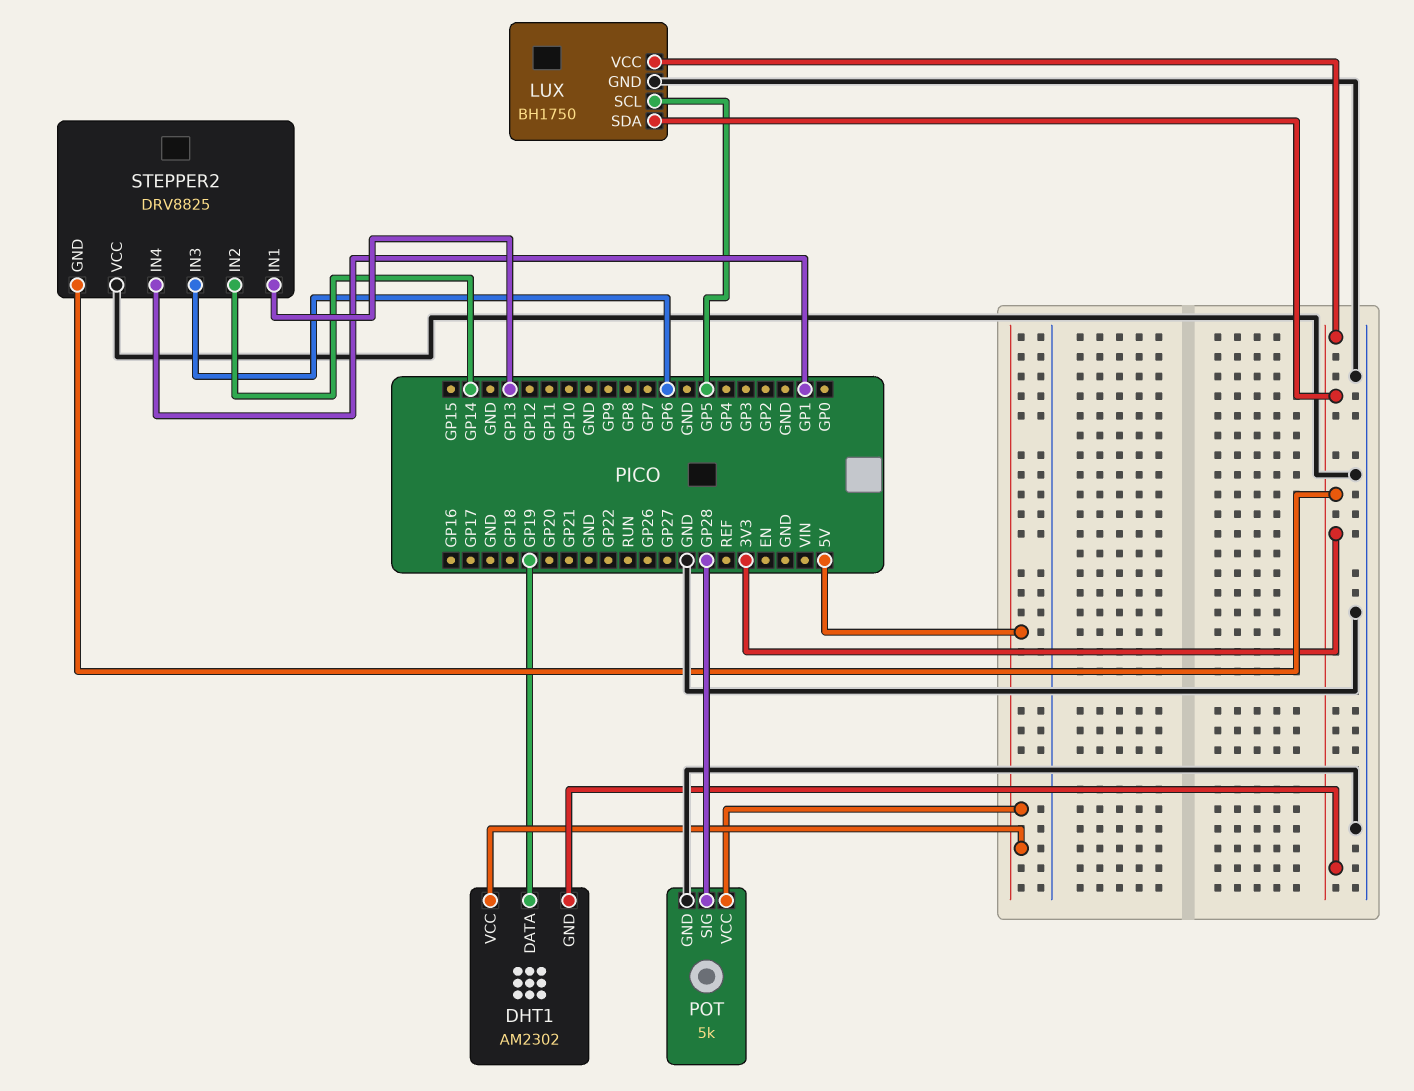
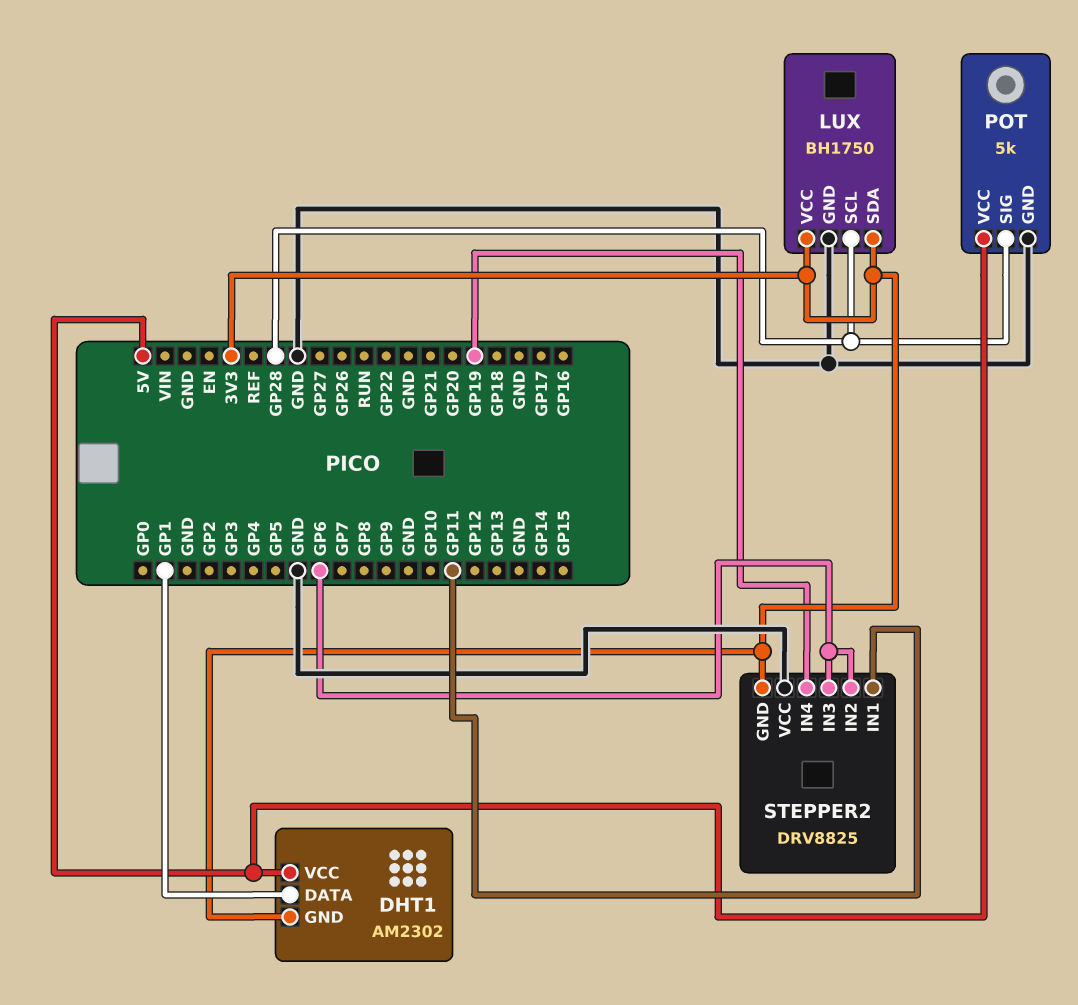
DHT1 pin DATA: GP19 -> GP1
LUX pin SCL: GP5 -> GP28
STEPPER2 pin IN1: GP13 -> GP11
STEPPER2 pin IN2: GP14 -> GP6
STEPPER2 pin IN4: GP1 -> GP19

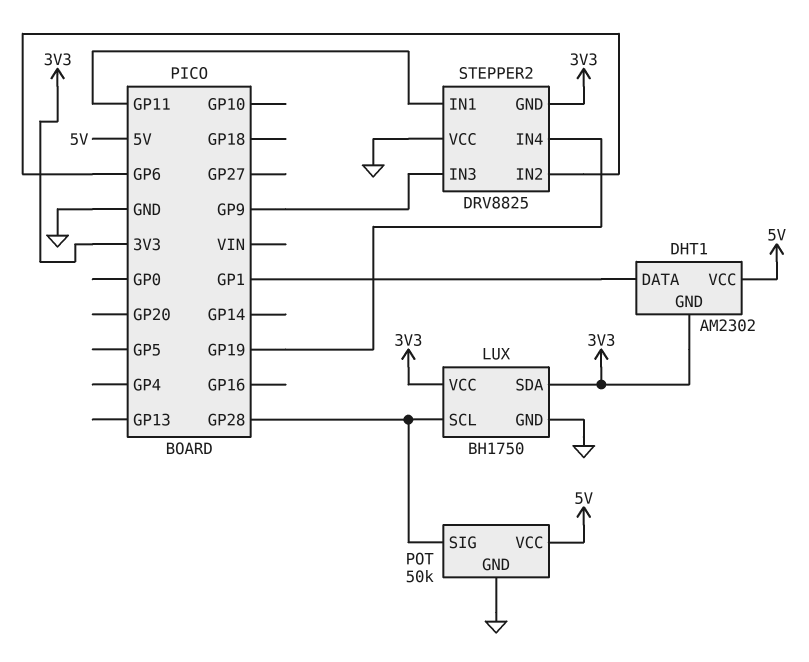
POT: 5k -> 50k
STEPPER2 pin IN3: GP6 -> GP9

